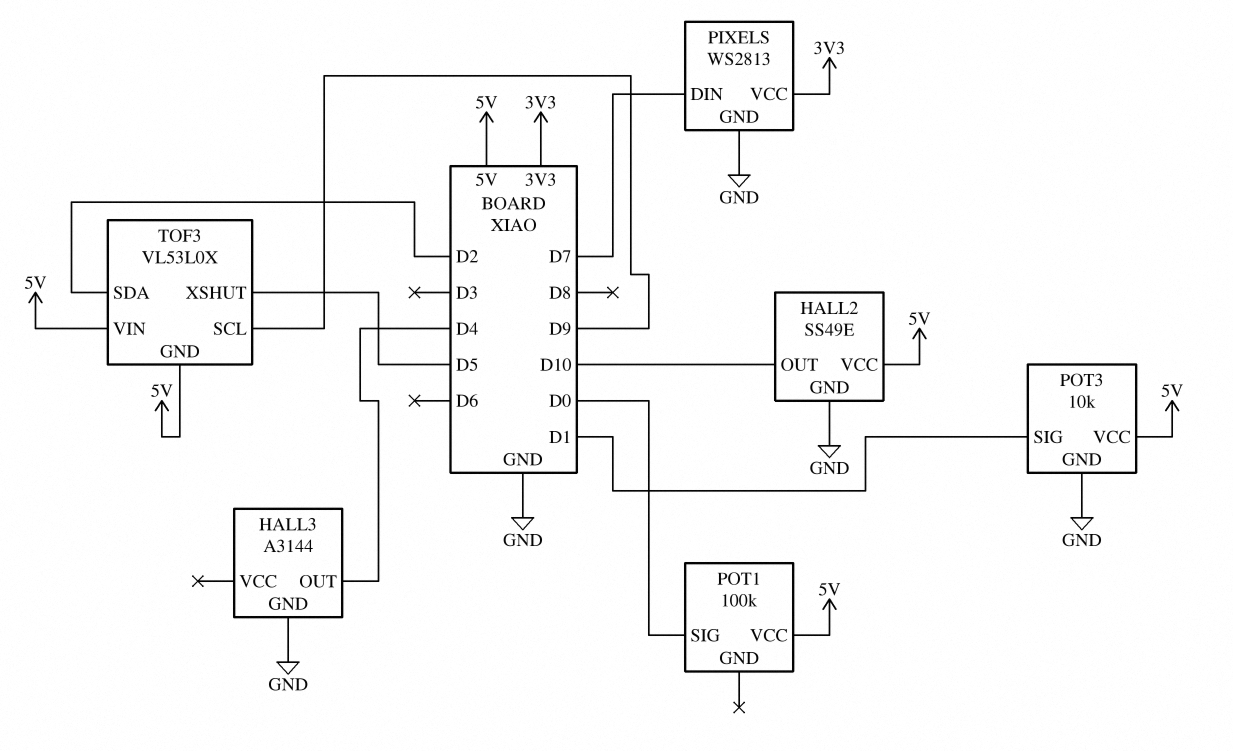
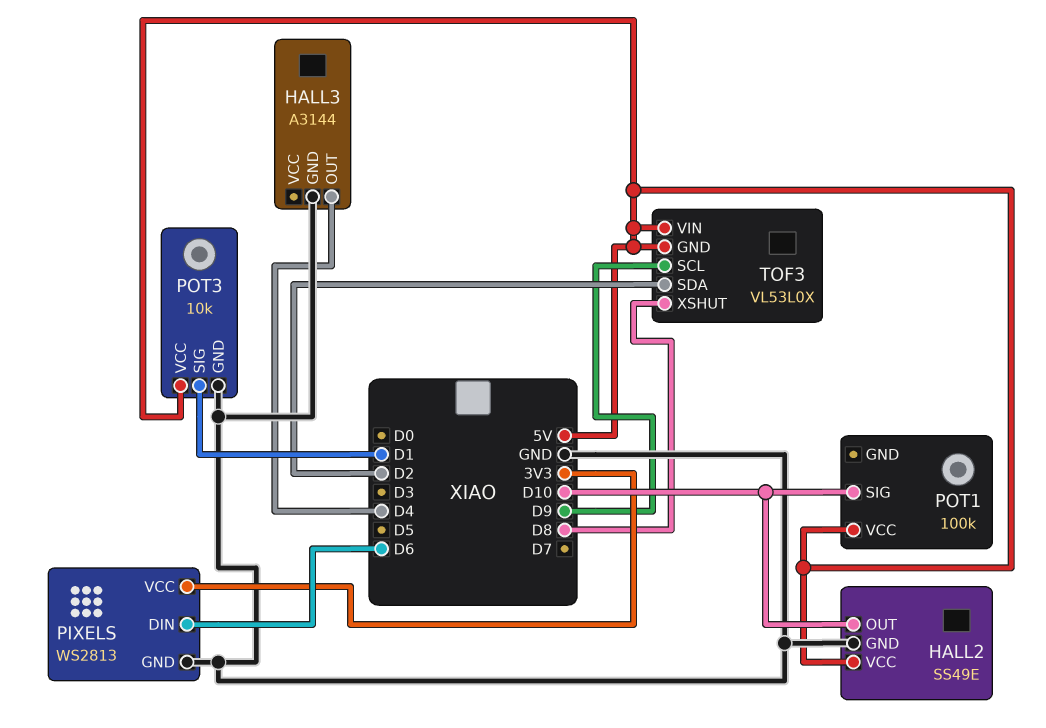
PIXELS pin DIN: D7 -> D6
POT1 pin SIG: D0 -> D10
TOF3 pin XSHUT: D5 -> D8

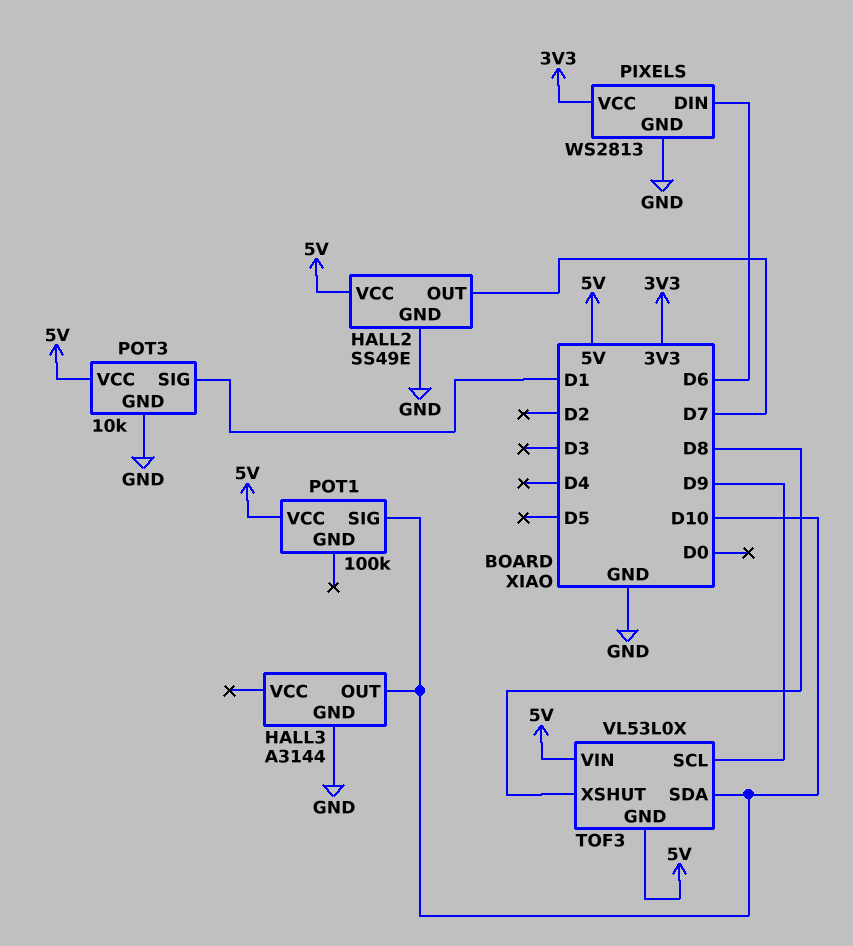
HALL2 pin OUT: D10 -> D7
HALL3 pin OUT: D4 -> D10
TOF3 pin SDA: D2 -> D10

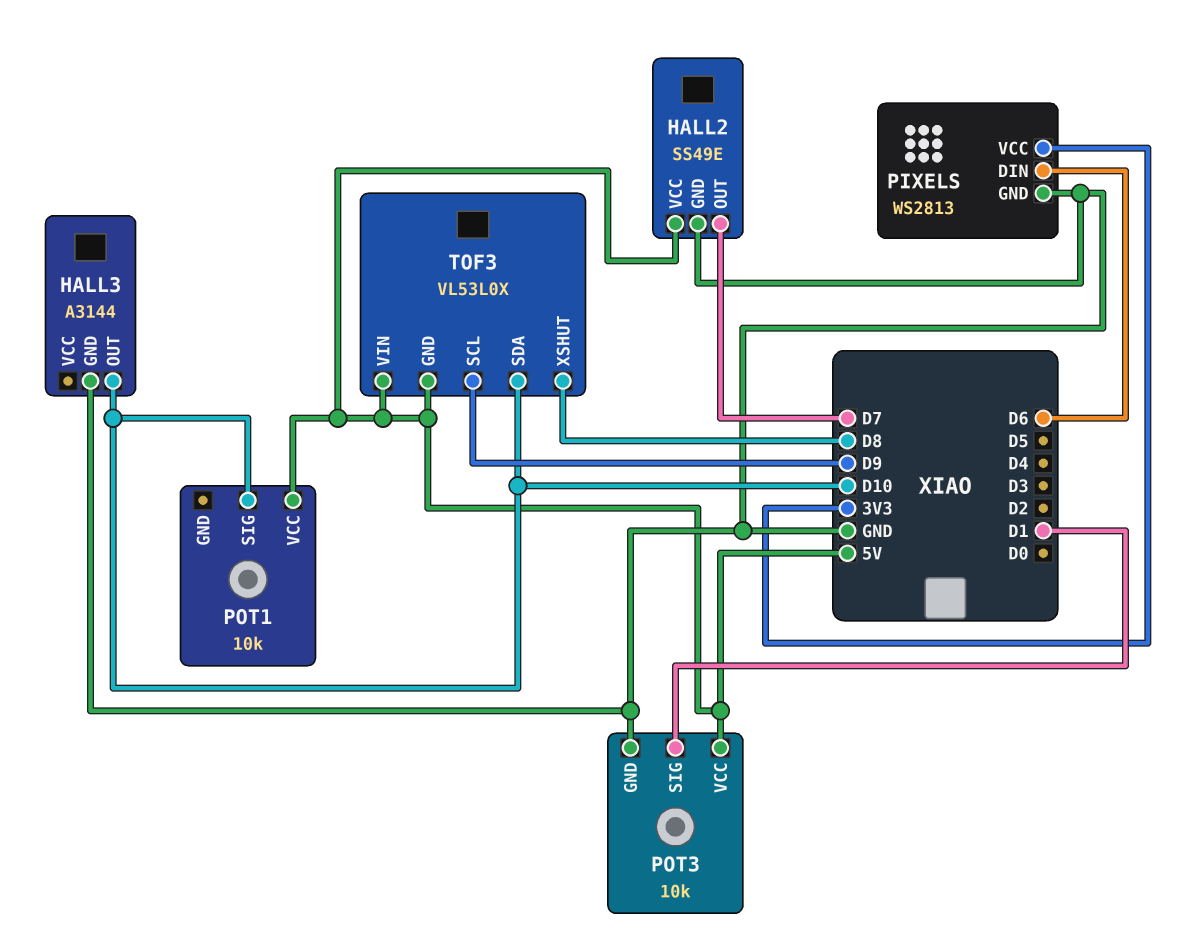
POT1: 100k -> 10k

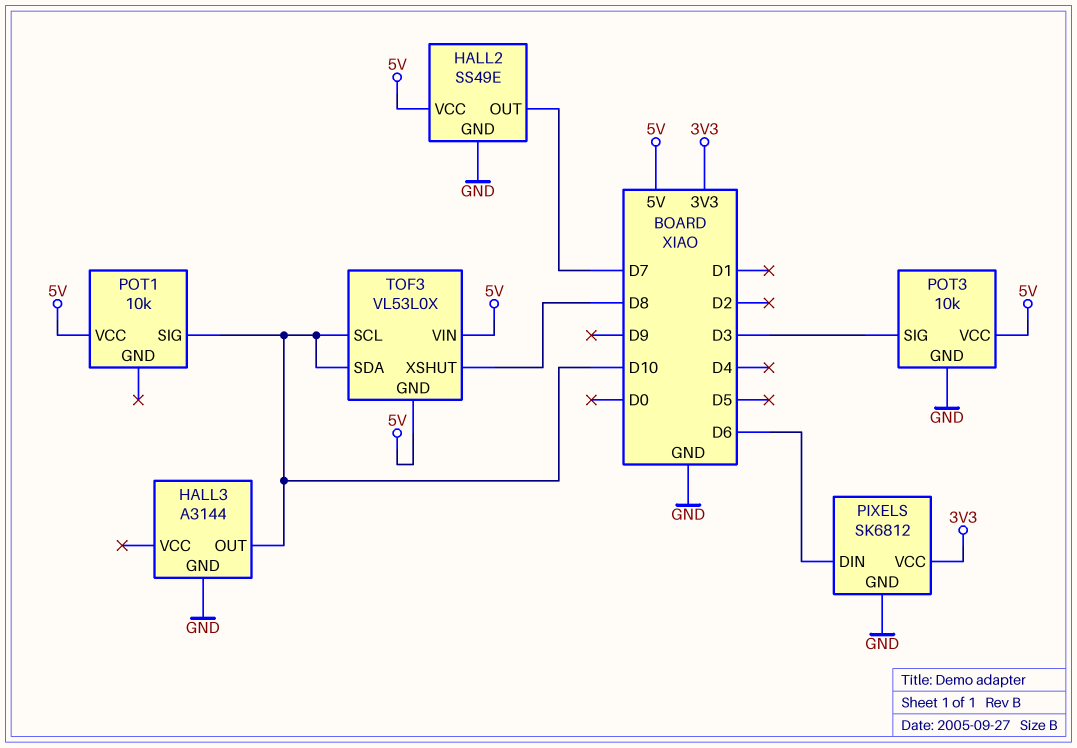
PIXELS: WS2813 -> SK6812
POT3 pin SIG: D1 -> D3
TOF3 pin SCL: D9 -> D10

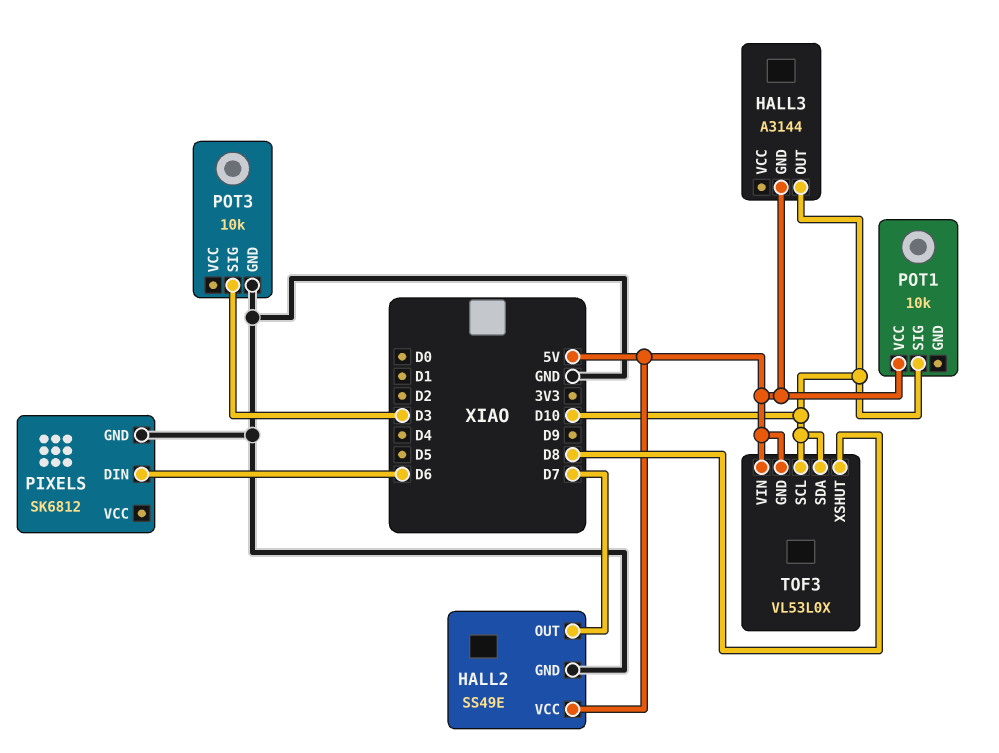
HALL3 pin GND: GND -> 5V
PIXELS pin VCC: 3V3 -> none
POT3 pin VCC: 5V -> none

